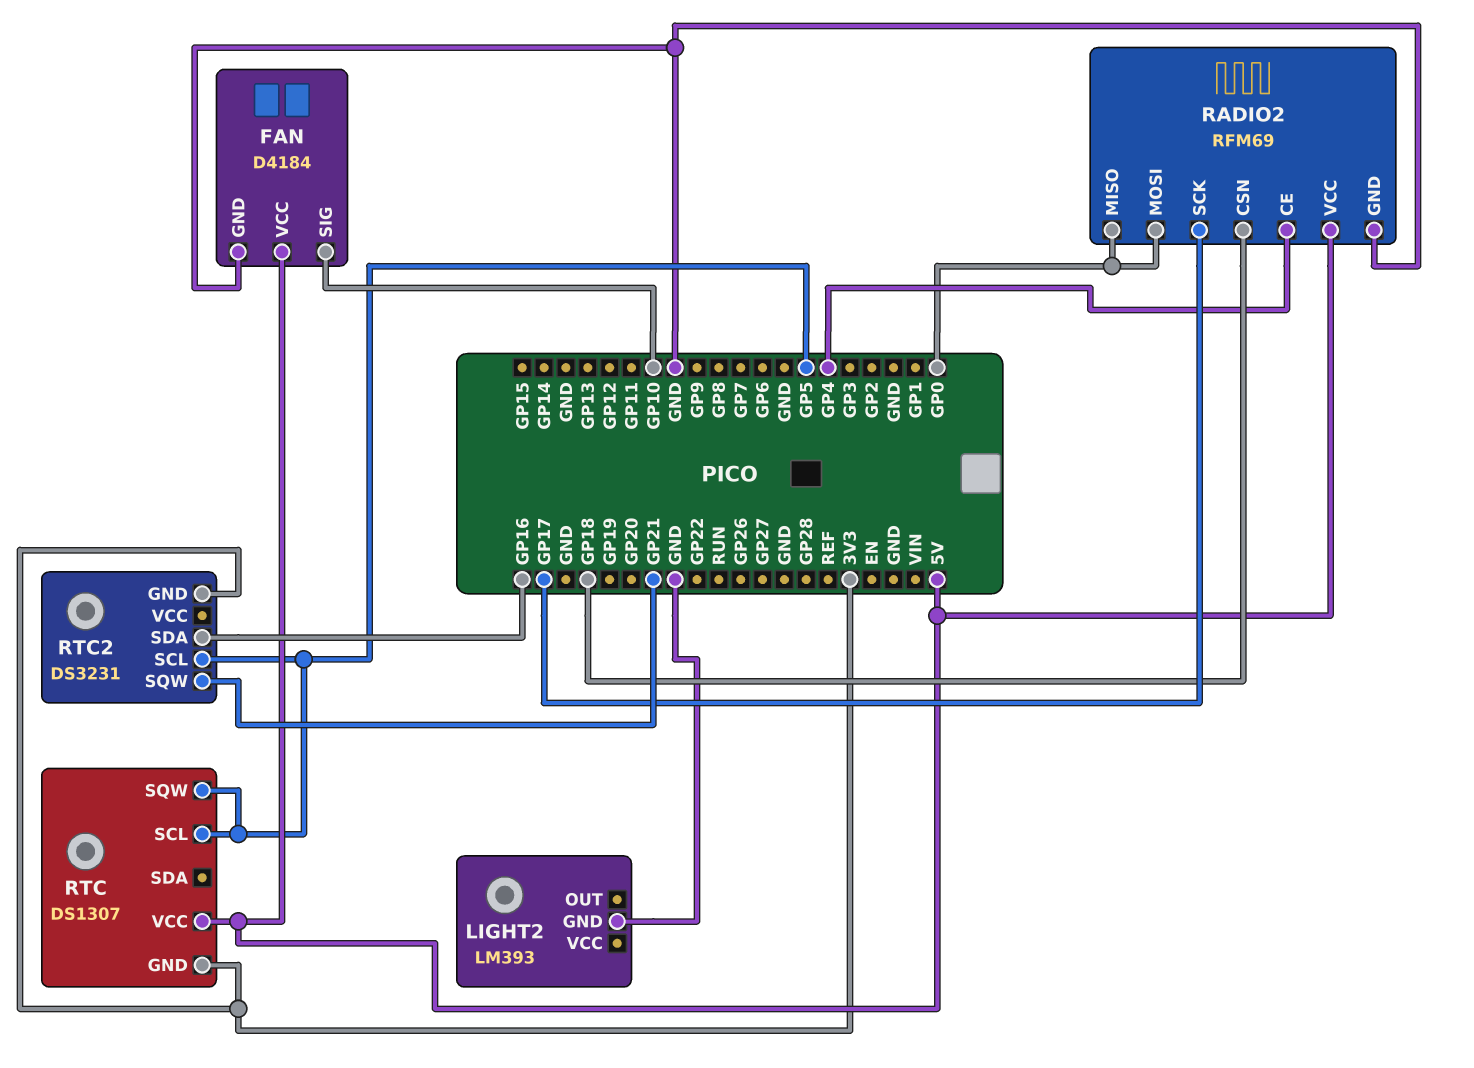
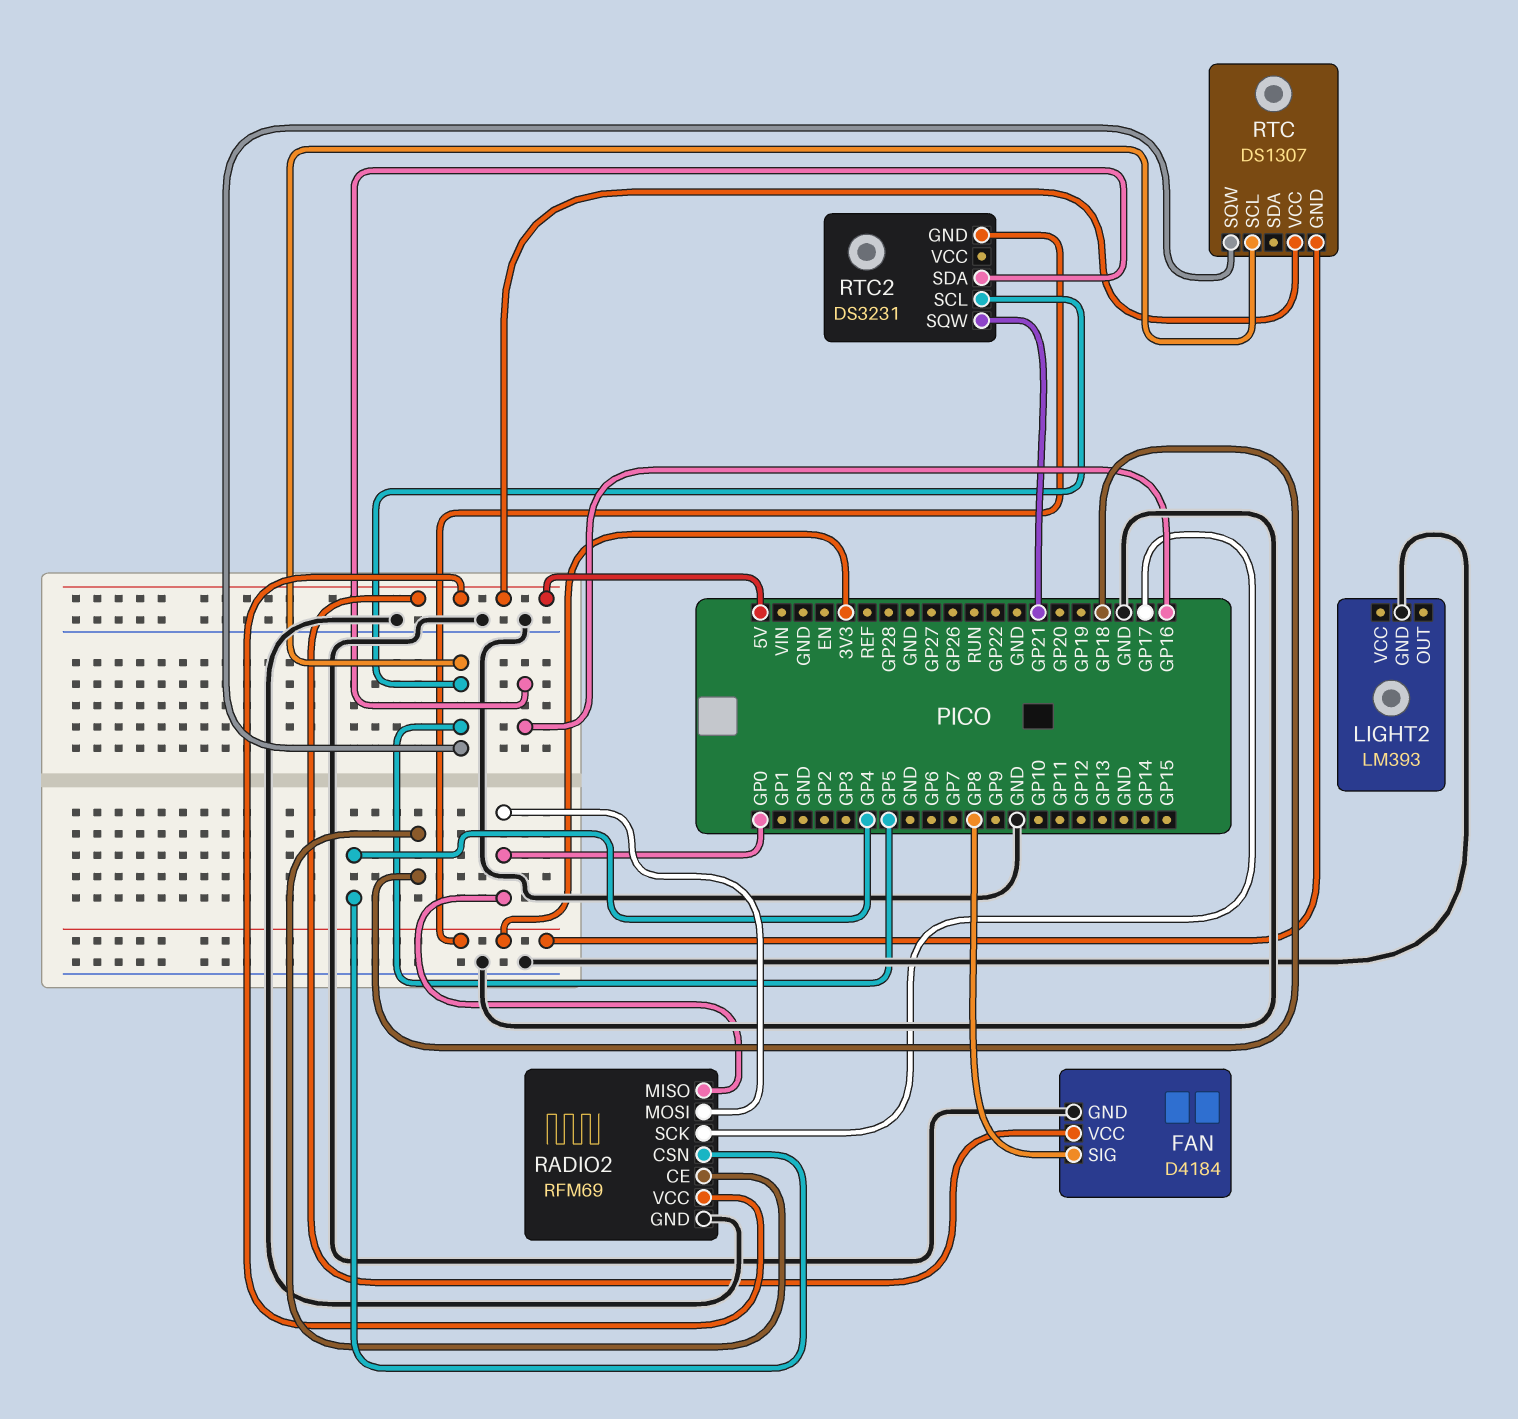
FAN pin SIG: GP10 -> GP8
RADIO2 pin CE: GP4 -> GP18
RADIO2 pin CSN: GP18 -> GP4

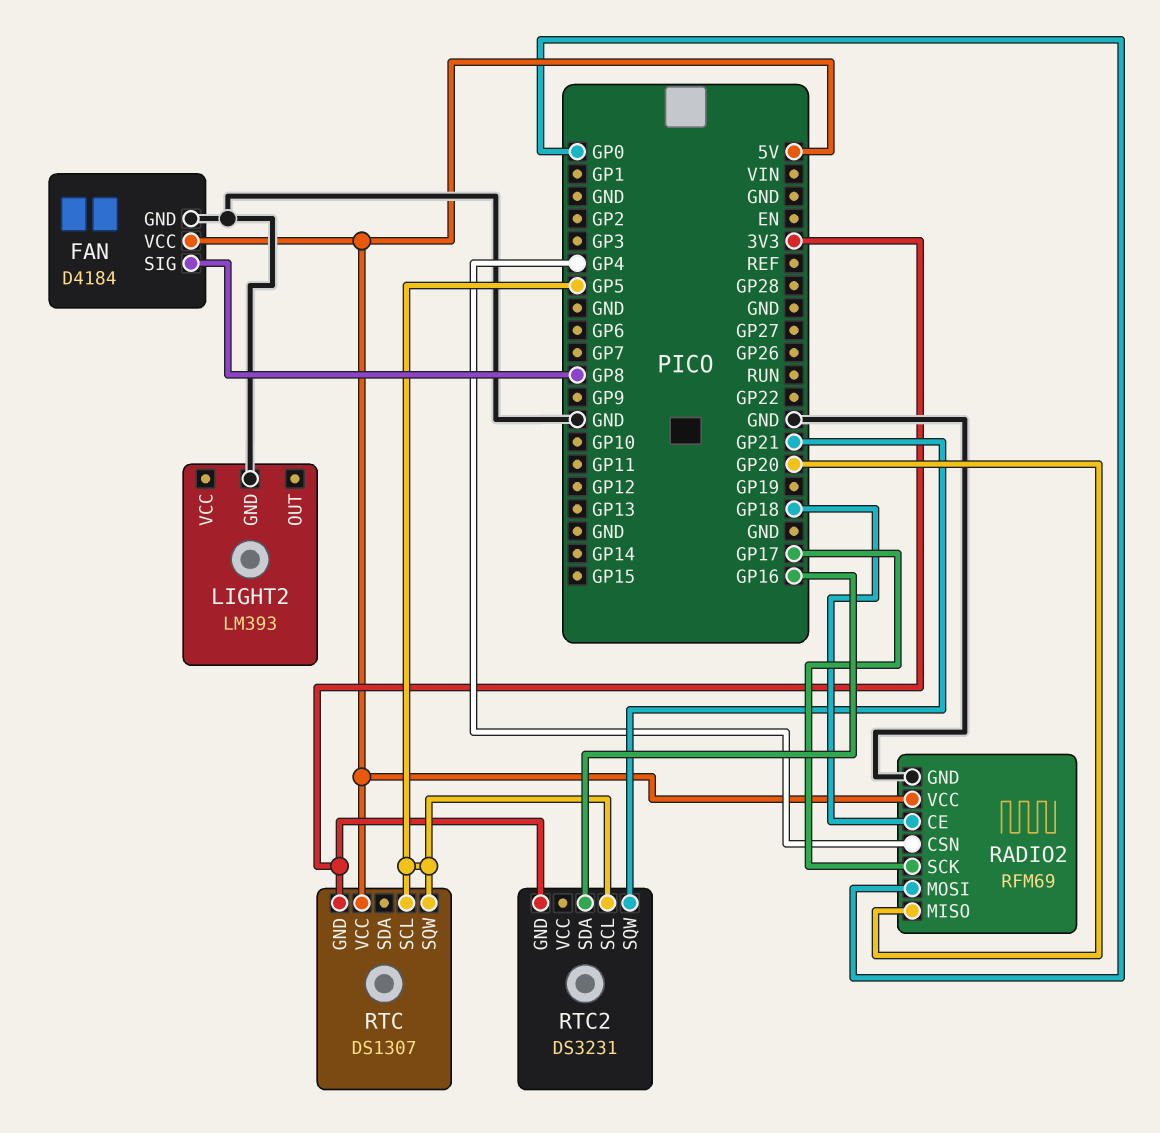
RADIO2 pin MISO: GP0 -> GP20

